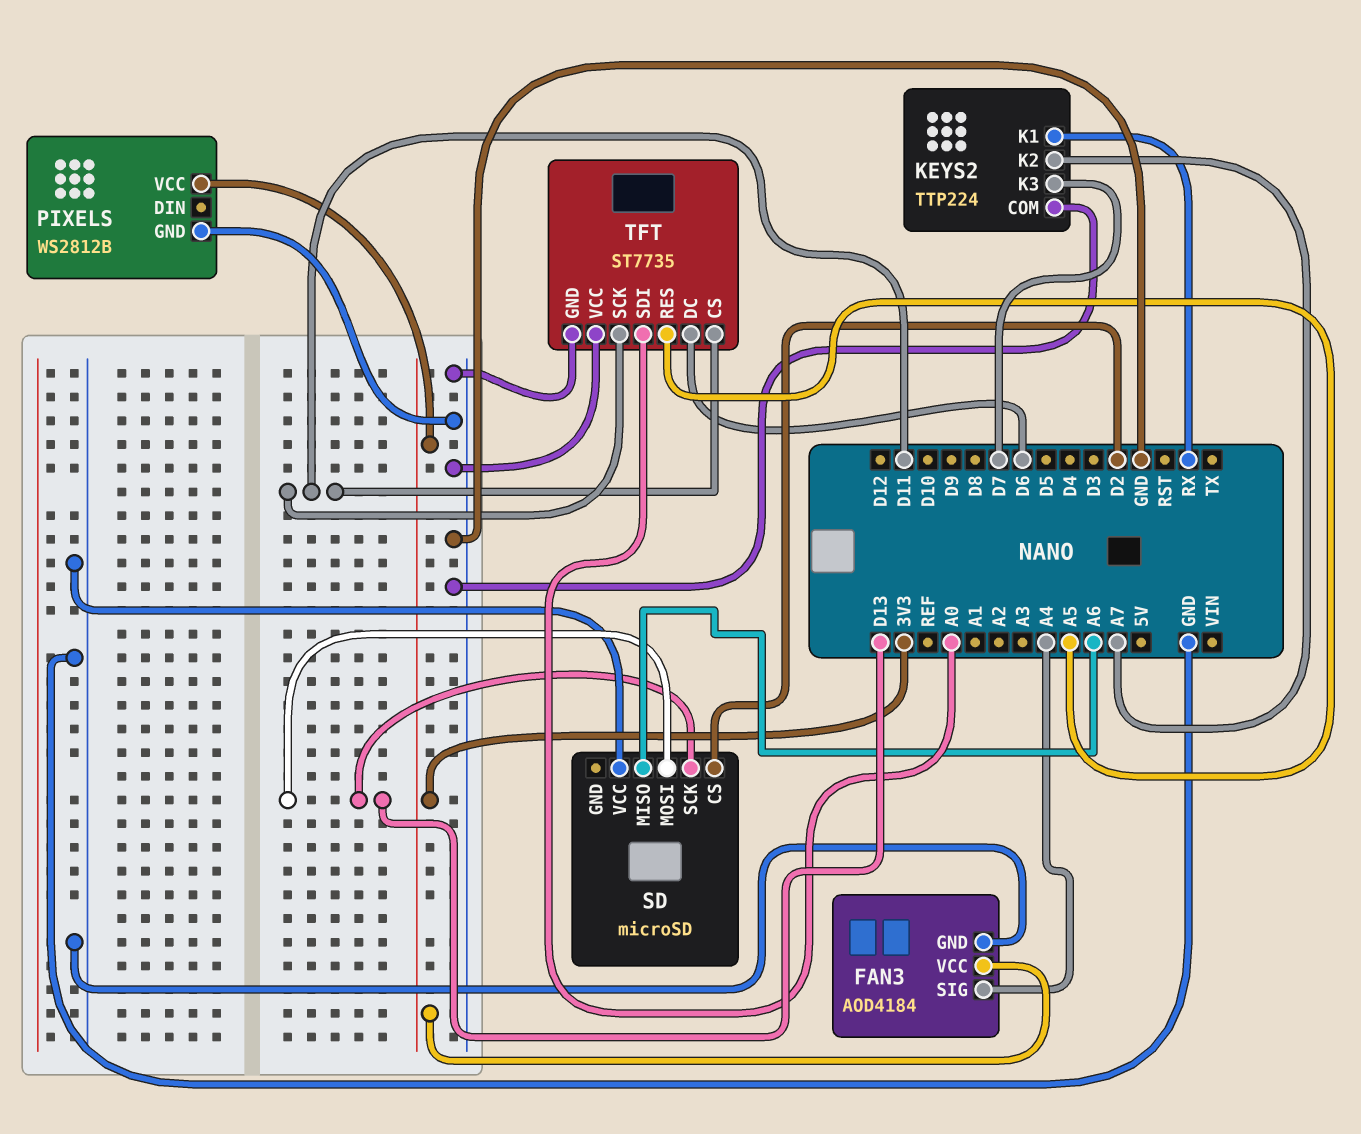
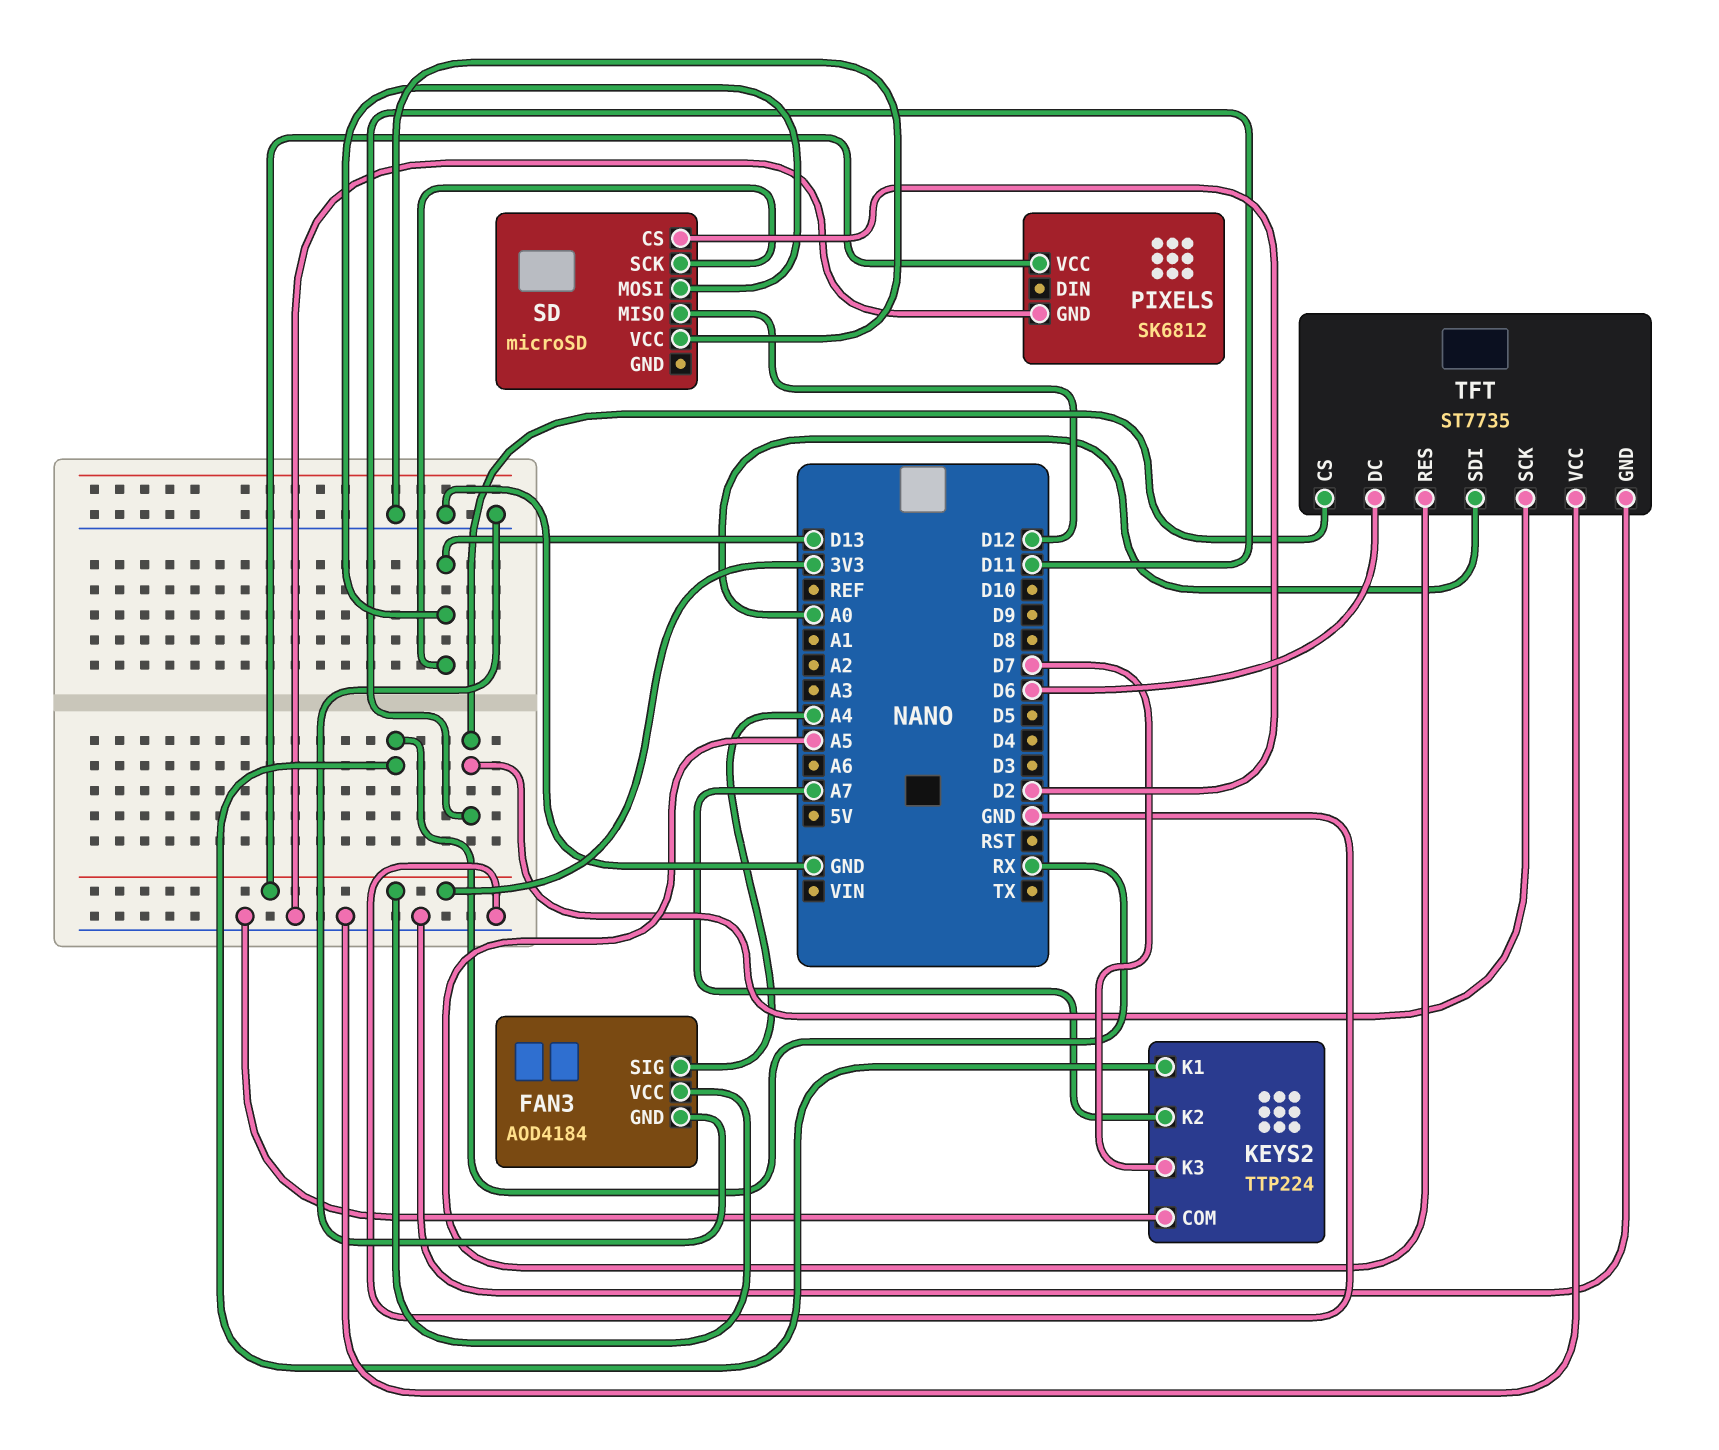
PIXELS: WS2812B -> SK6812
SD pin MISO: A6 -> D12

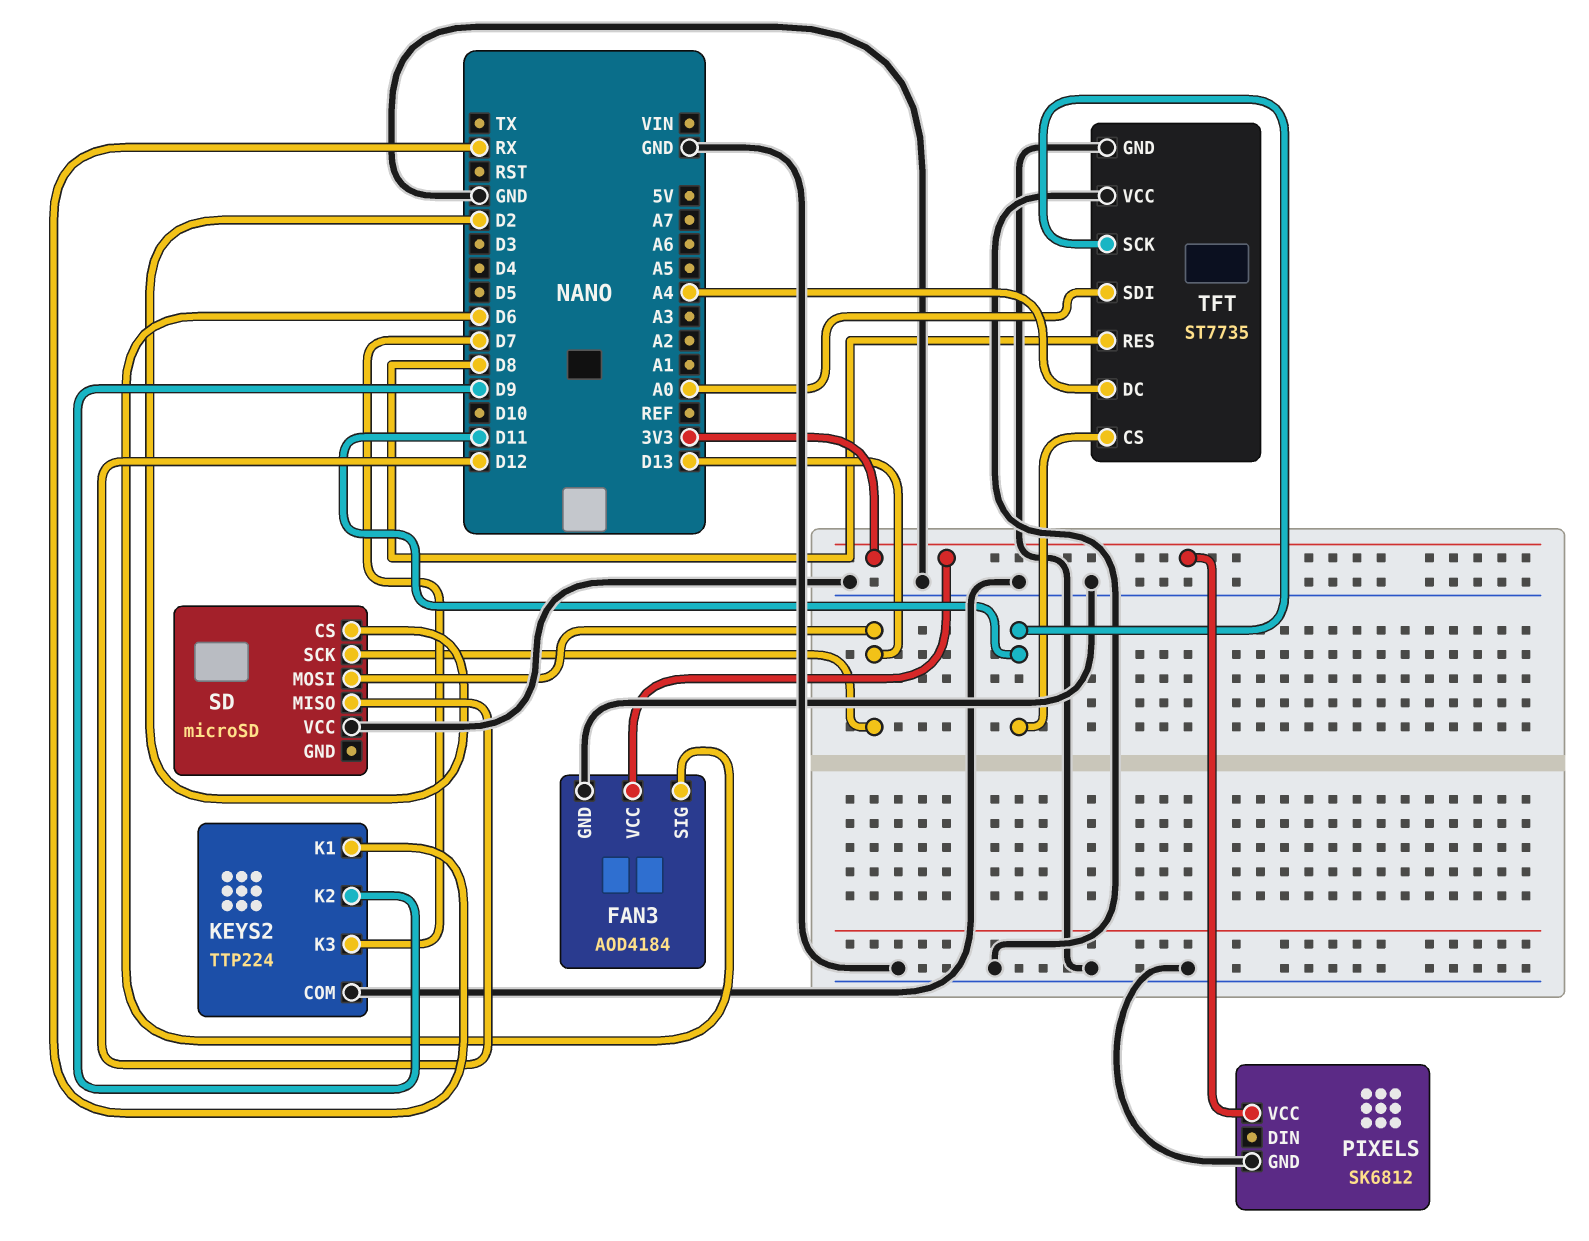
FAN3 pin SIG: A4 -> D6
KEYS2 pin K2: A7 -> D9
TFT pin DC: D6 -> A4
TFT pin RES: A5 -> D8

